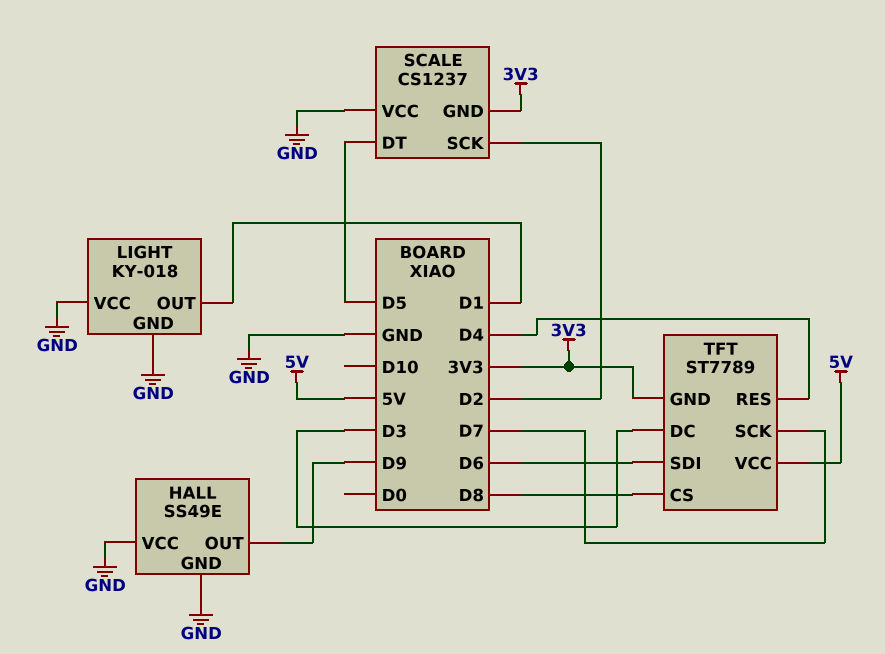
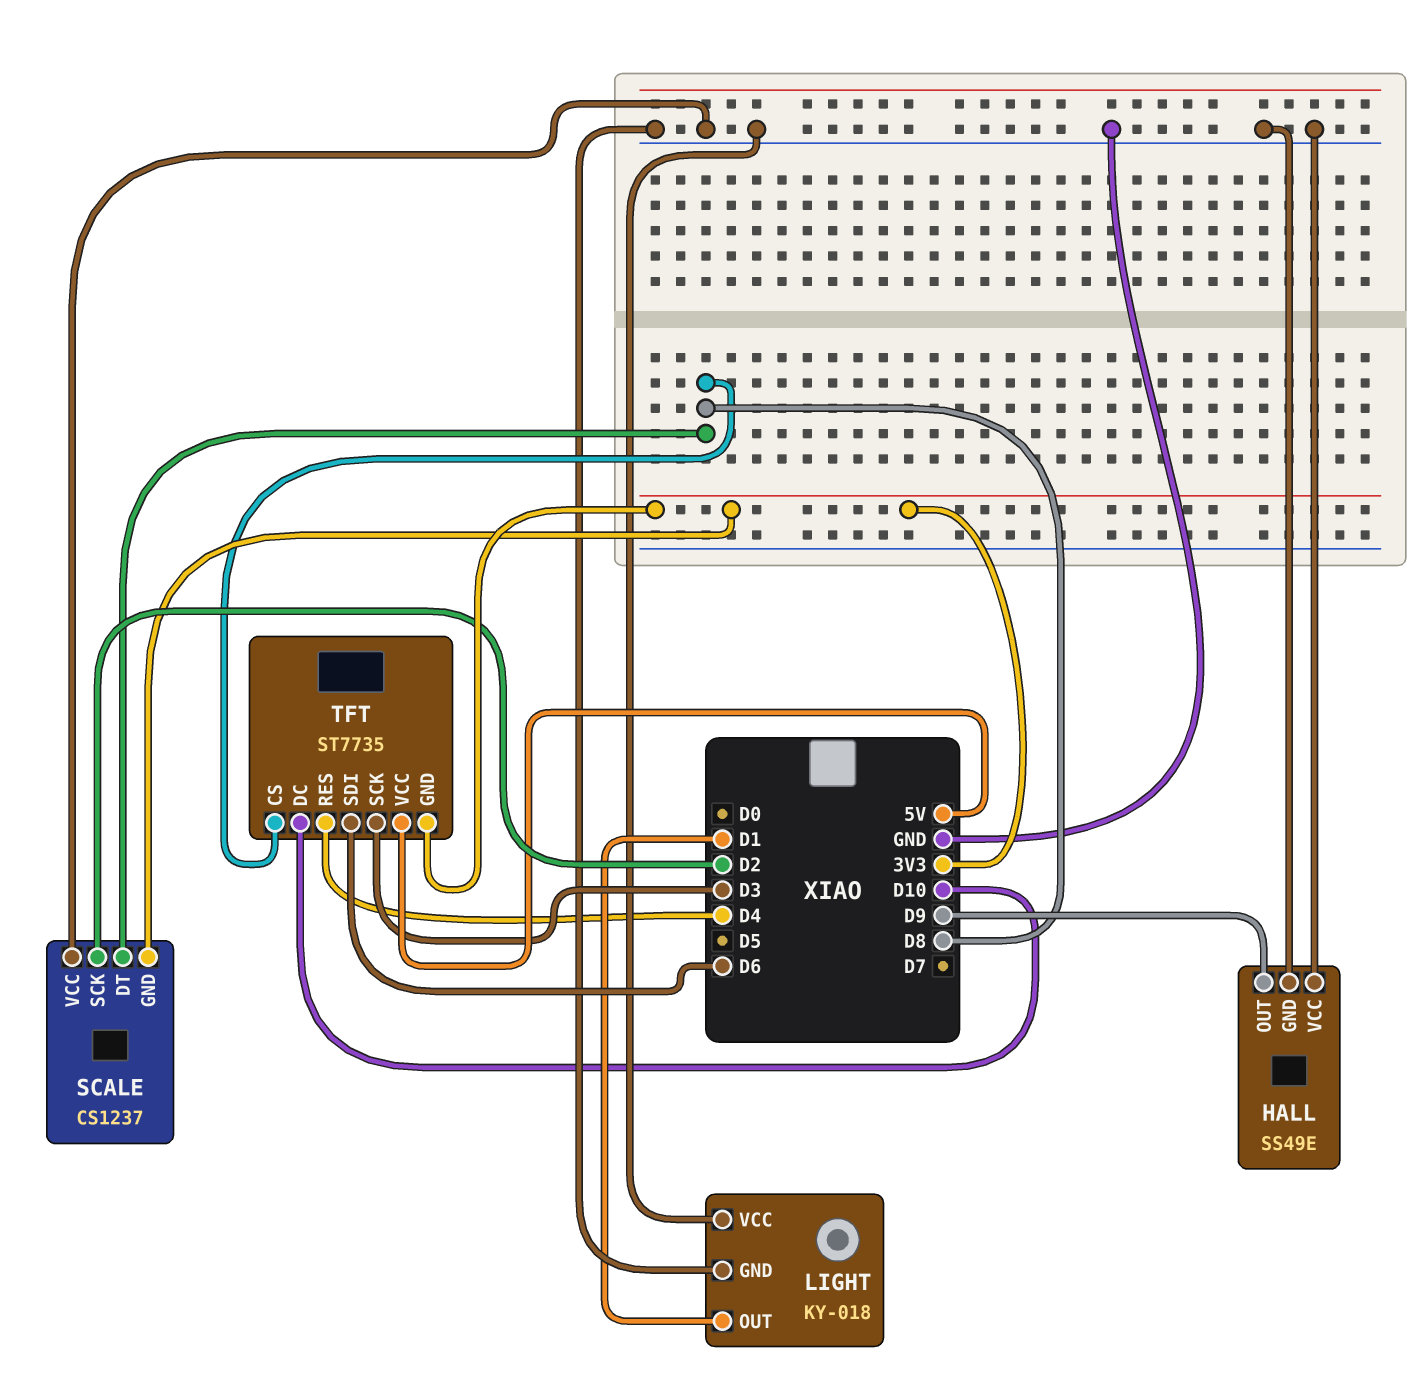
SCALE pin DT: D5 -> D8
TFT: ST7789 -> ST7735
TFT pin DC: D3 -> D10
TFT pin SCK: D7 -> D3

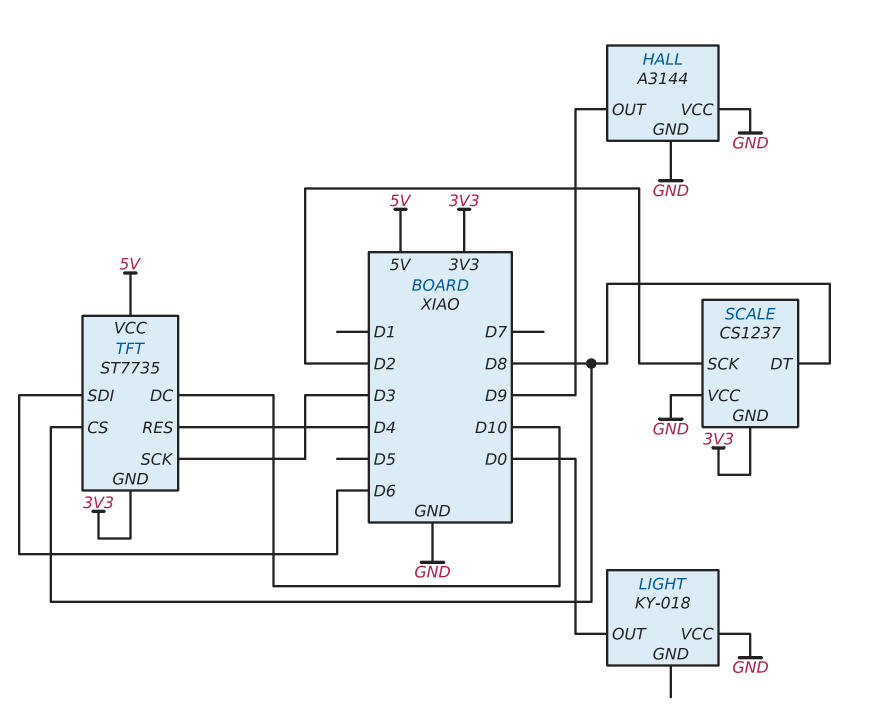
HALL: SS49E -> A3144
LIGHT pin GND: GND -> none
LIGHT pin OUT: D1 -> D0

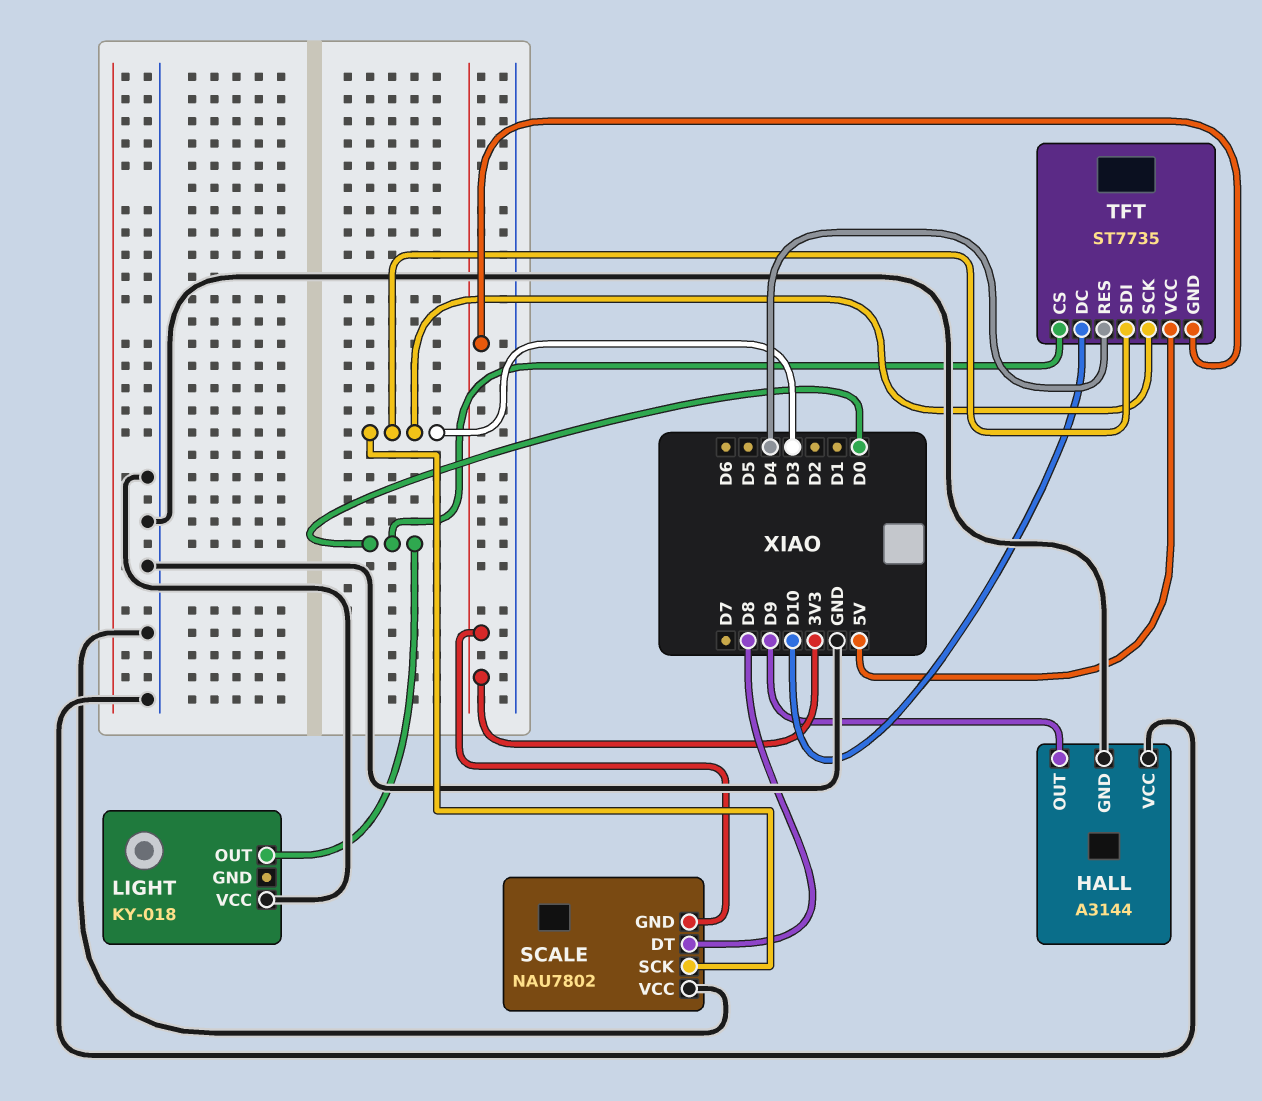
SCALE: CS1237 -> NAU7802
SCALE pin SCK: D2 -> D3
TFT pin CS: D8 -> D0
TFT pin SDI: D6 -> D3

